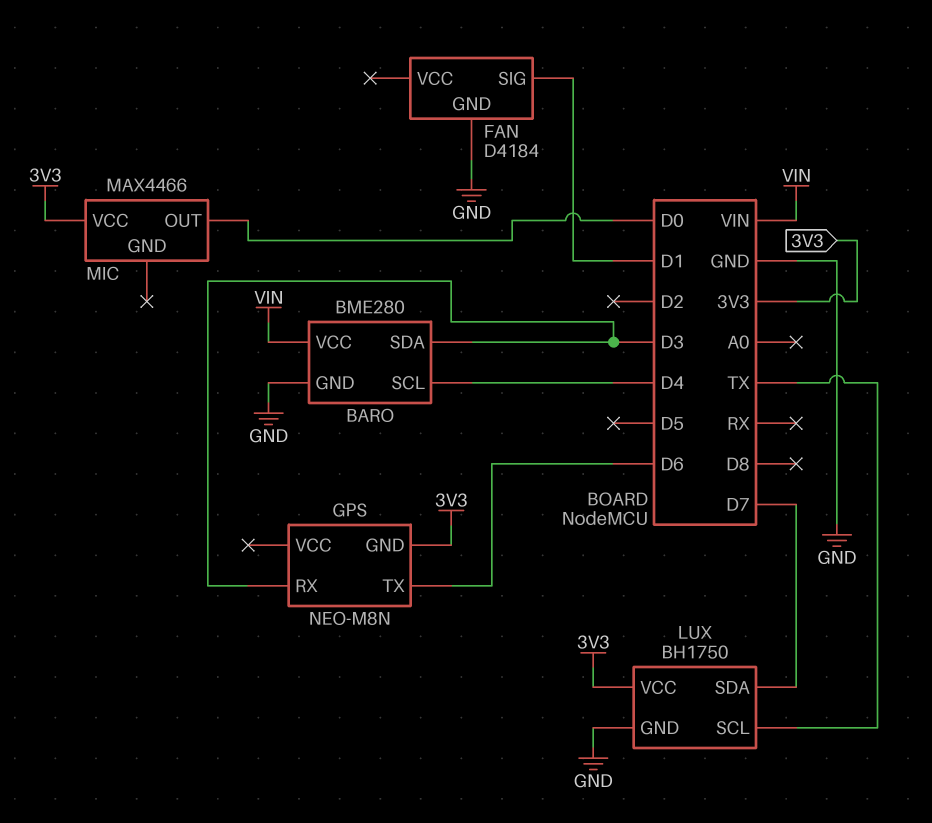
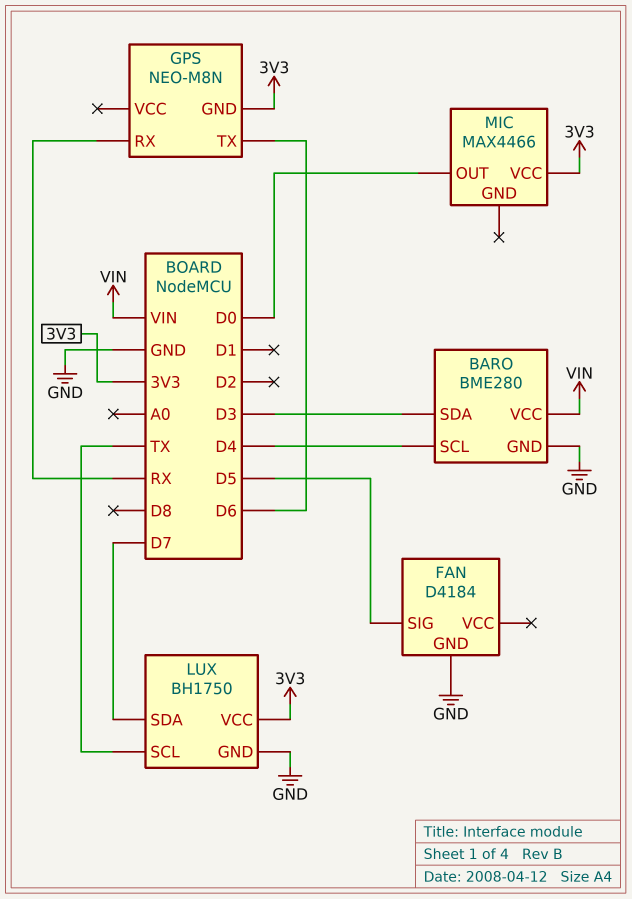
FAN pin SIG: D1 -> D5
GPS pin RX: D3 -> RX

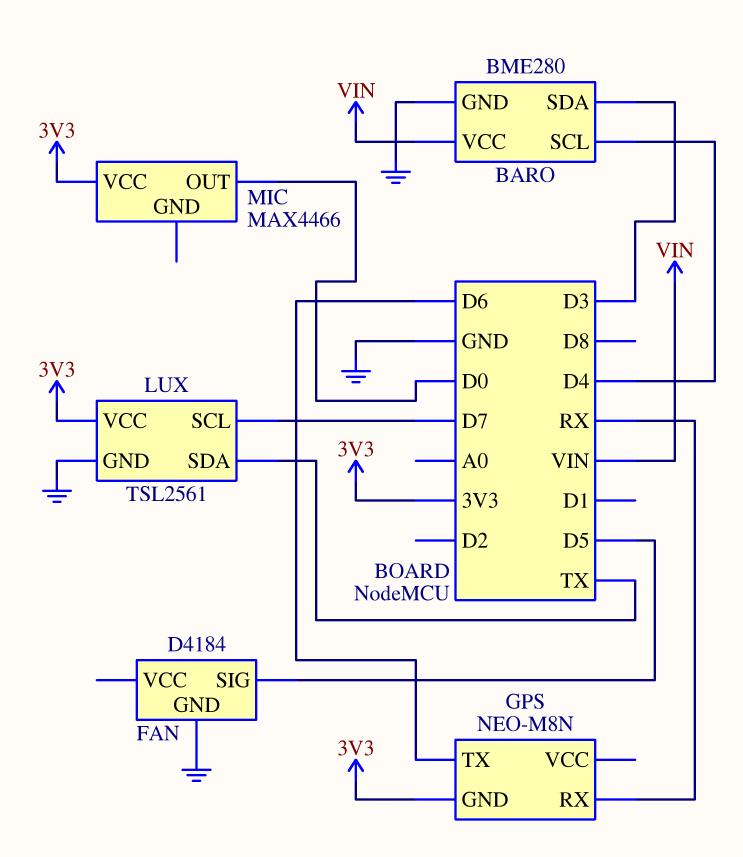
LUX: BH1750 -> TSL2561
LUX pin SCL: TX -> D7
LUX pin SDA: D7 -> TX

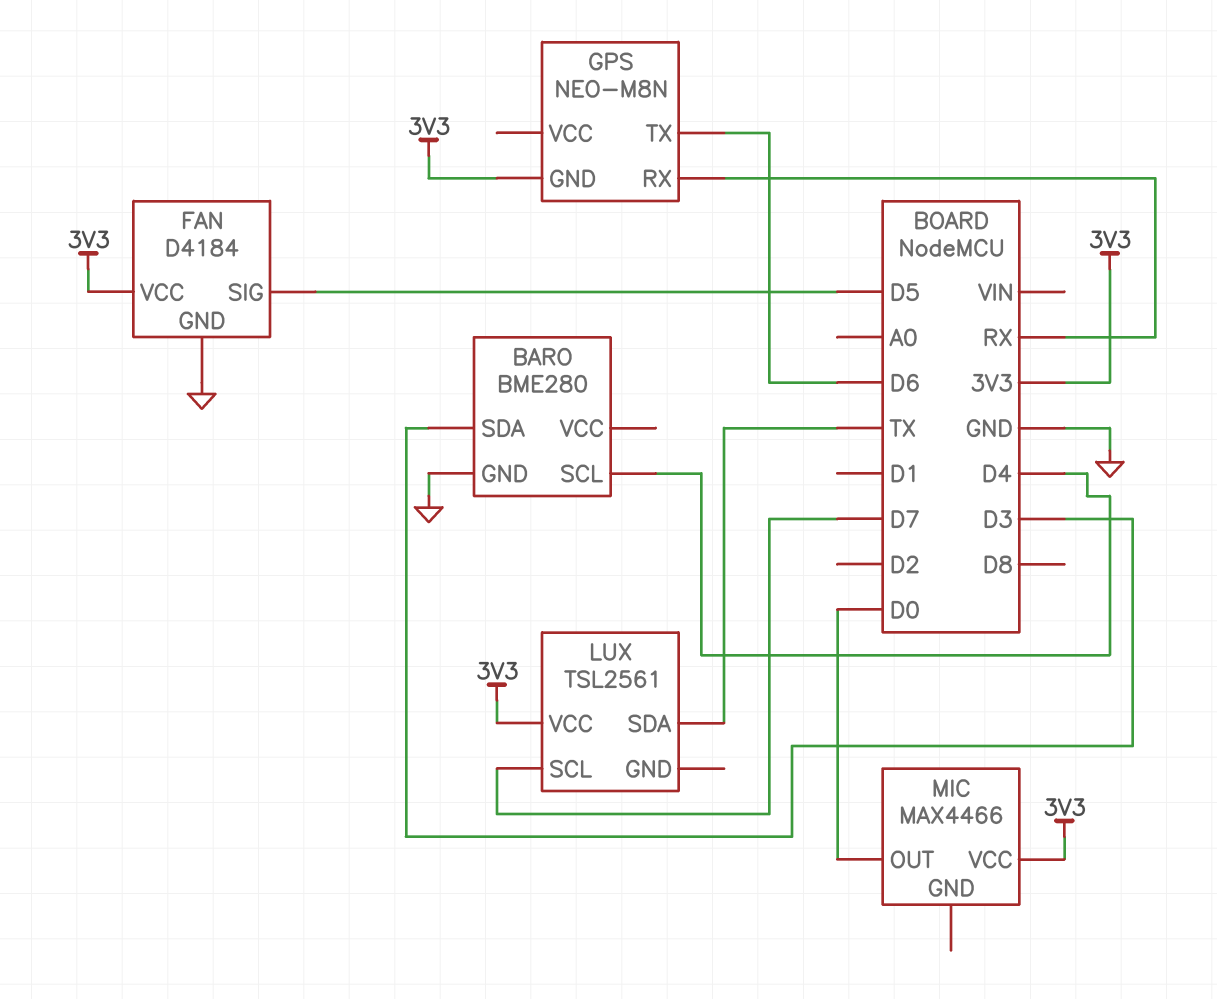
BARO pin VCC: VIN -> none
FAN pin VCC: none -> 3V3
LUX pin GND: GND -> none

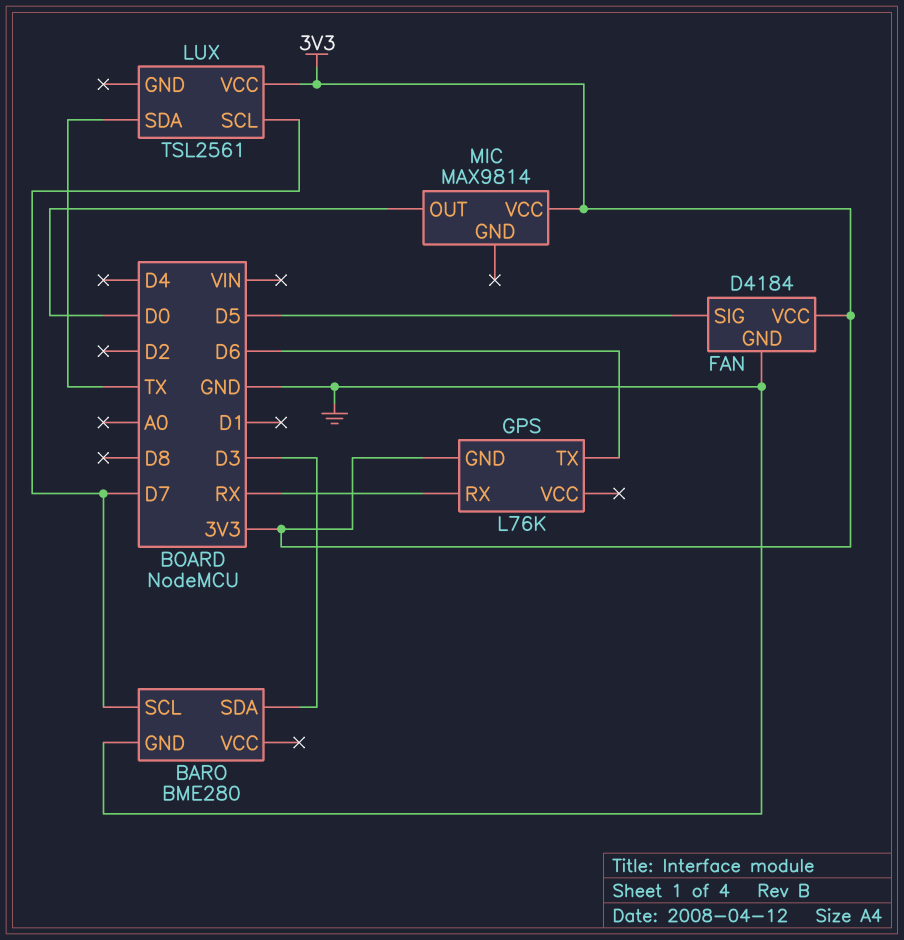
BARO pin SCL: D4 -> D7
GPS: NEO-M8N -> L76K
MIC: MAX4466 -> MAX9814

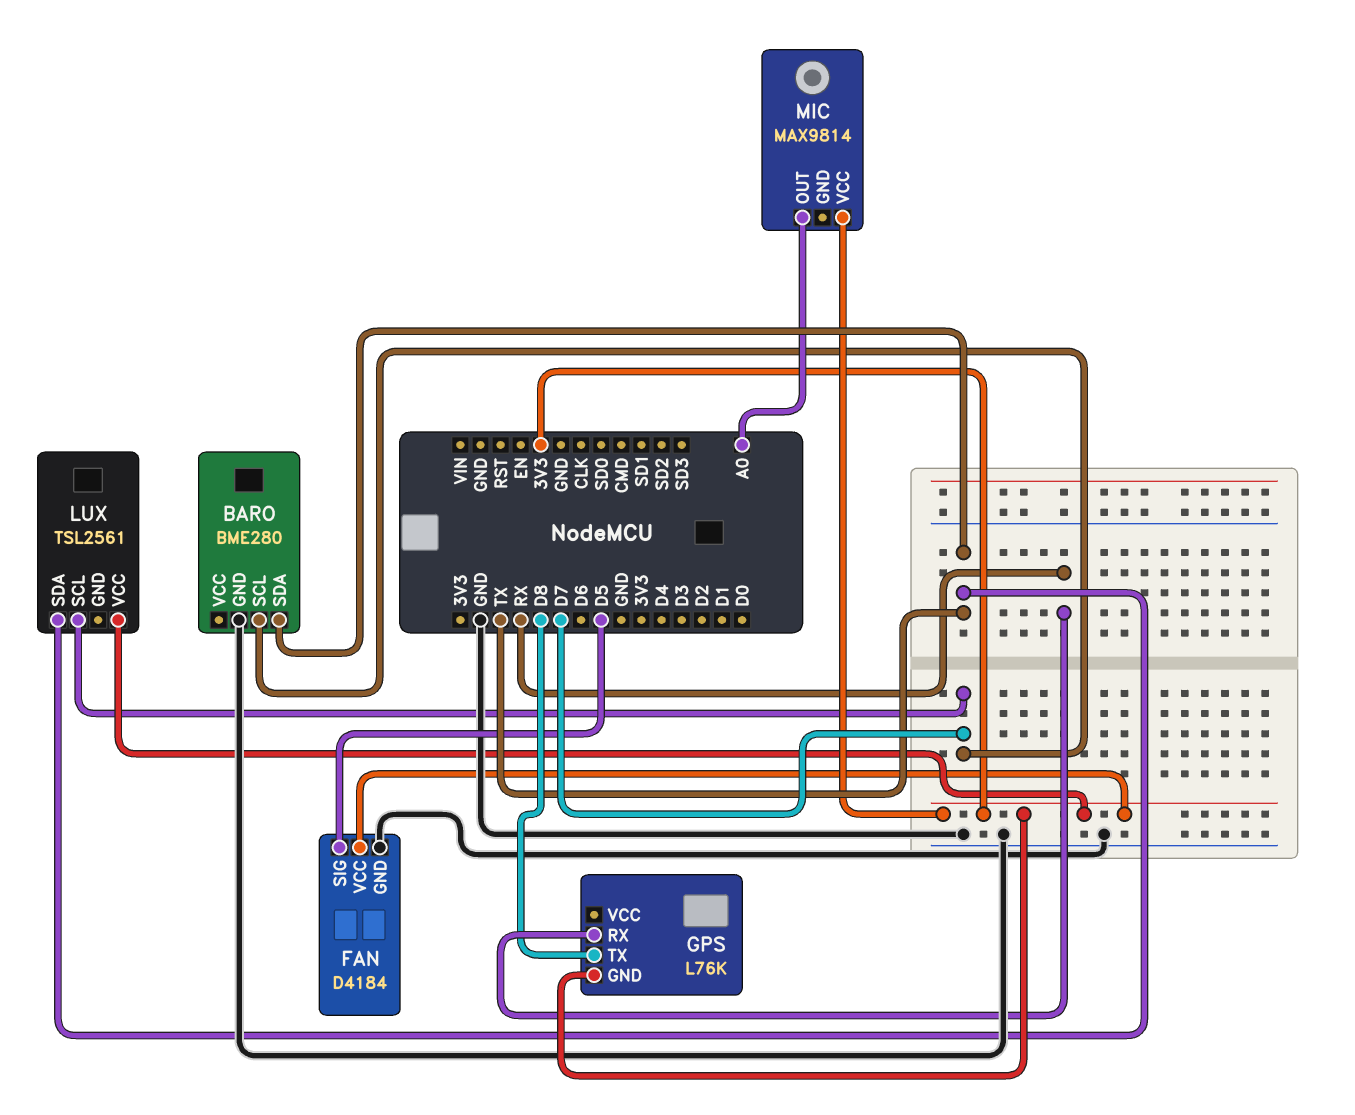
BARO pin SDA: D3 -> TX
GPS pin TX: D6 -> D8
MIC pin OUT: D0 -> A0

